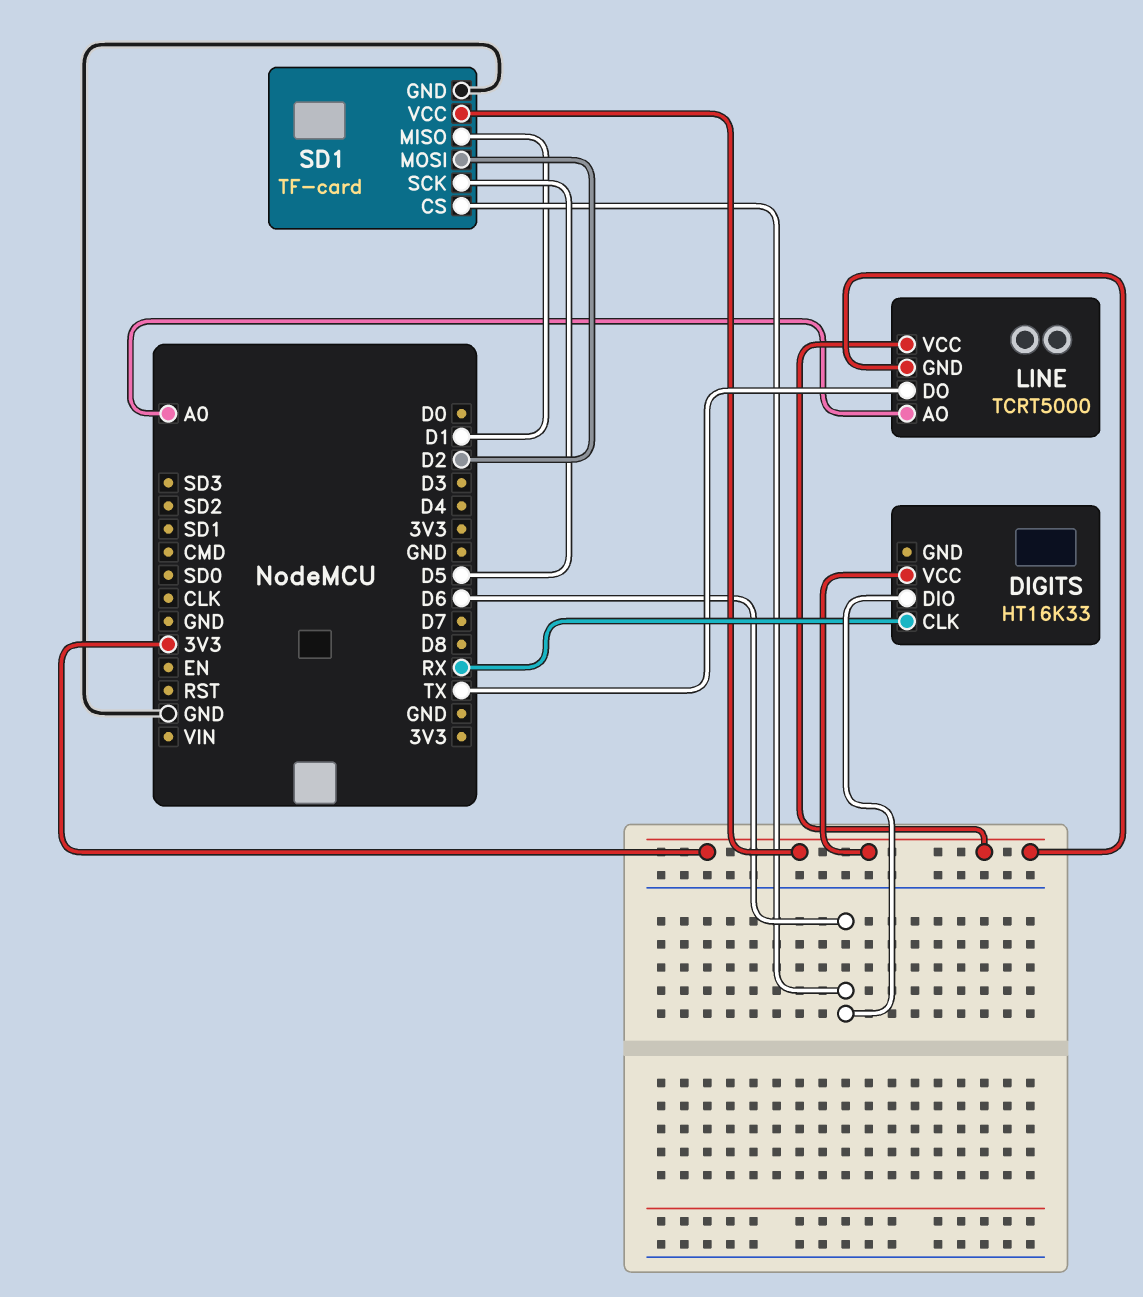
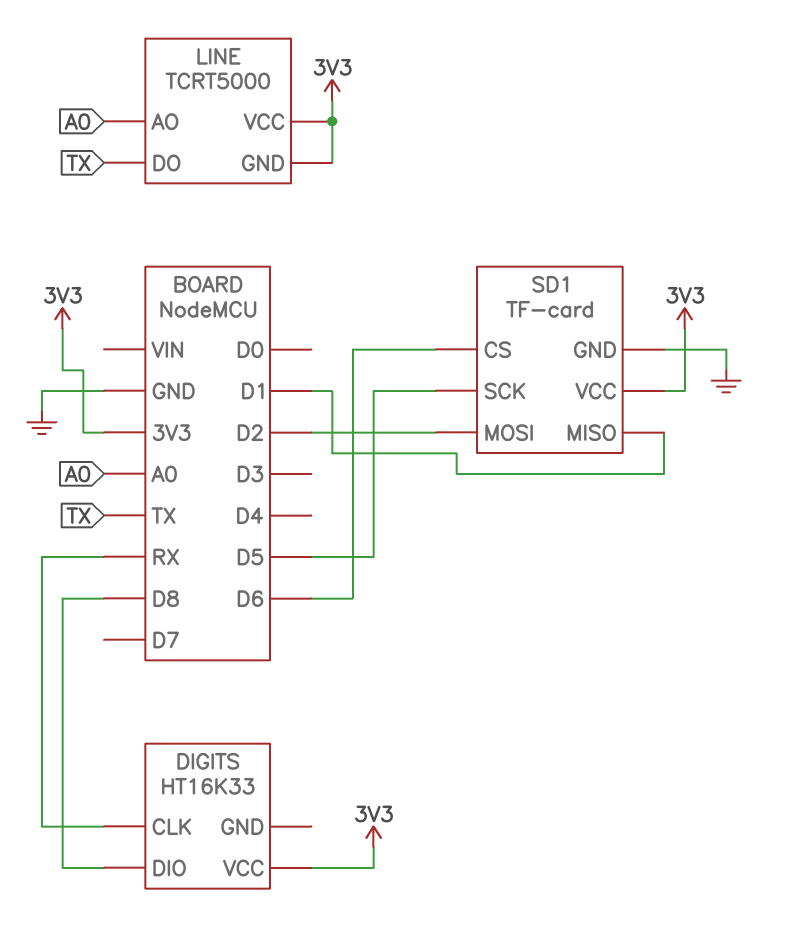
DIGITS pin DIO: D6 -> D8

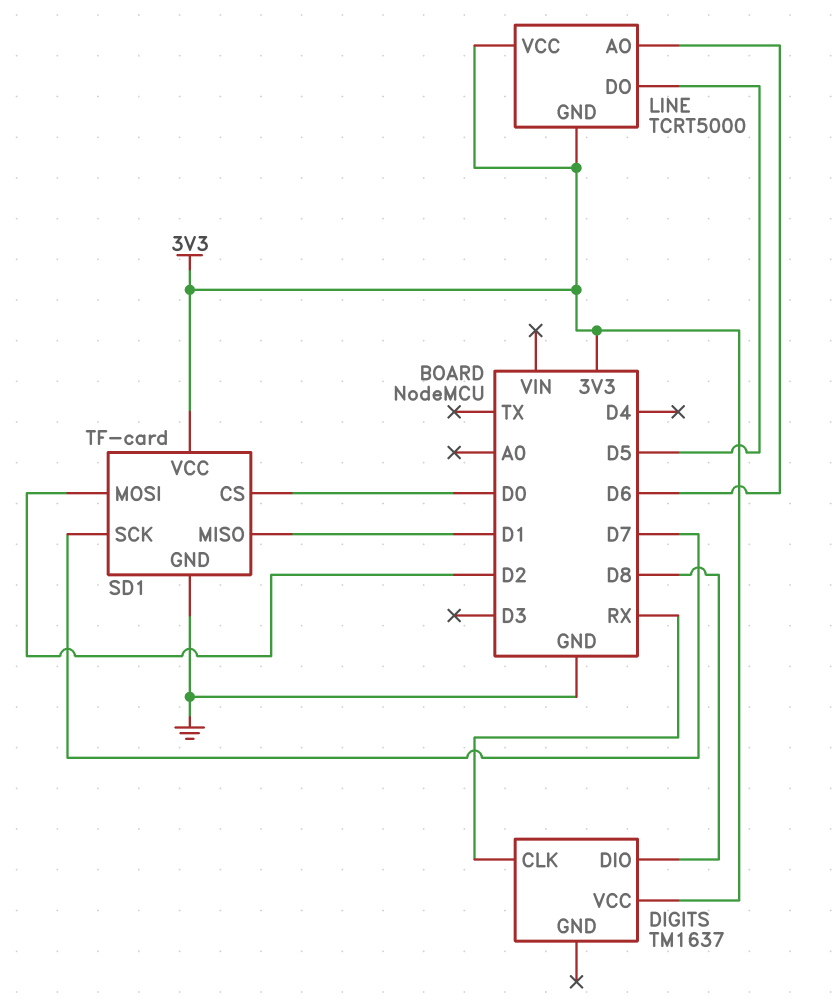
DIGITS: HT16K33 -> TM1637
LINE pin AO: A0 -> D6
LINE pin DO: TX -> D5
SD1 pin CS: D6 -> D0
SD1 pin SCK: D5 -> D7

